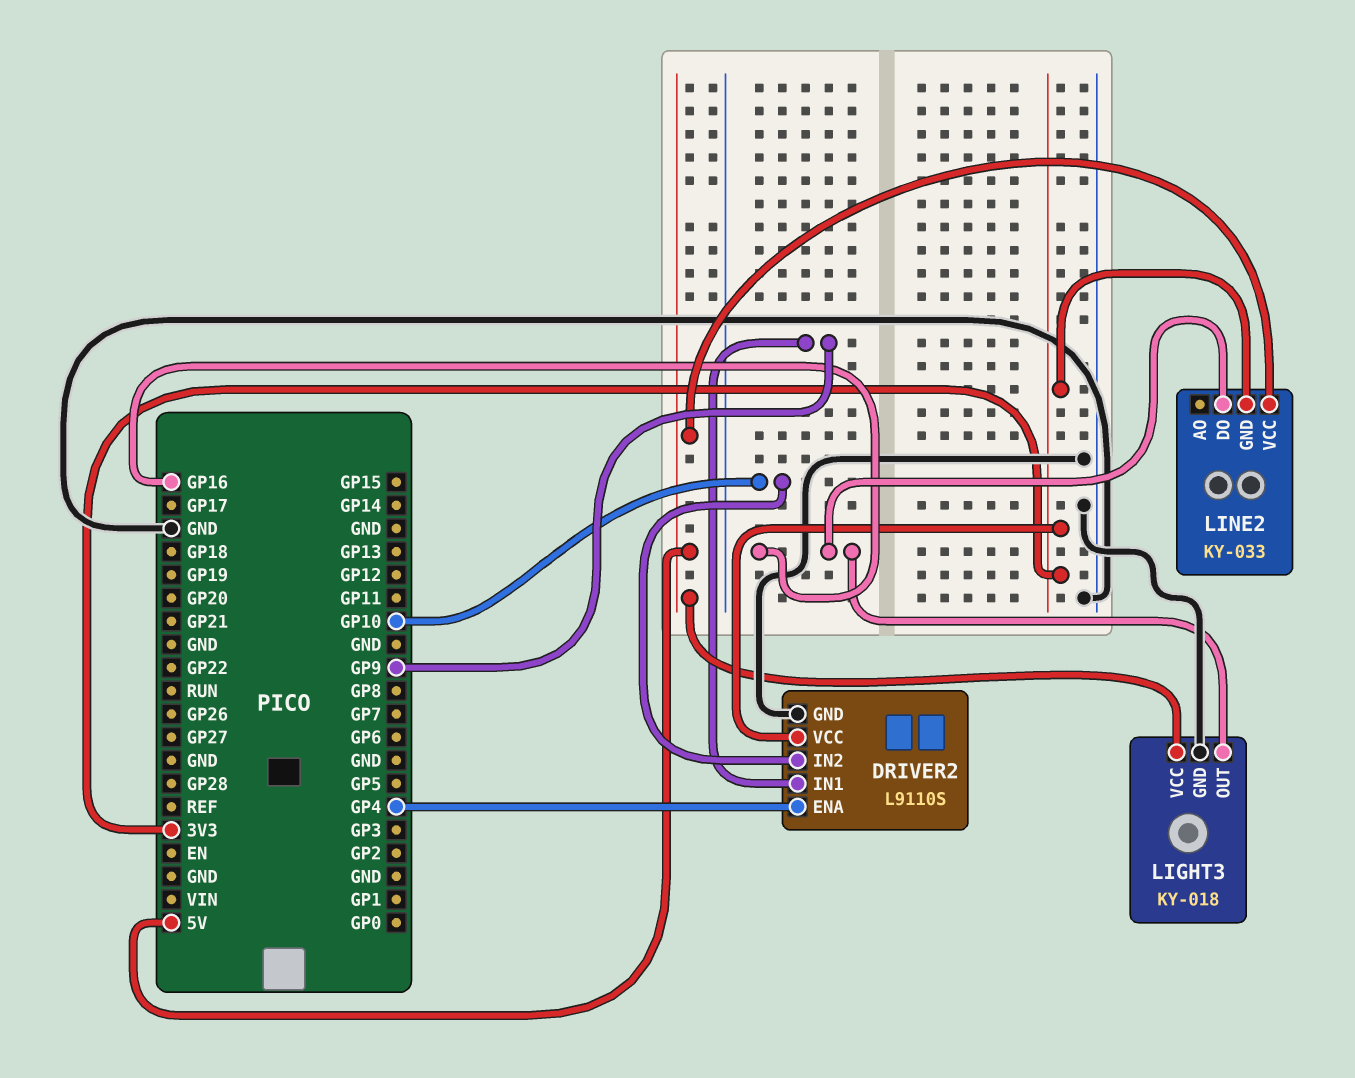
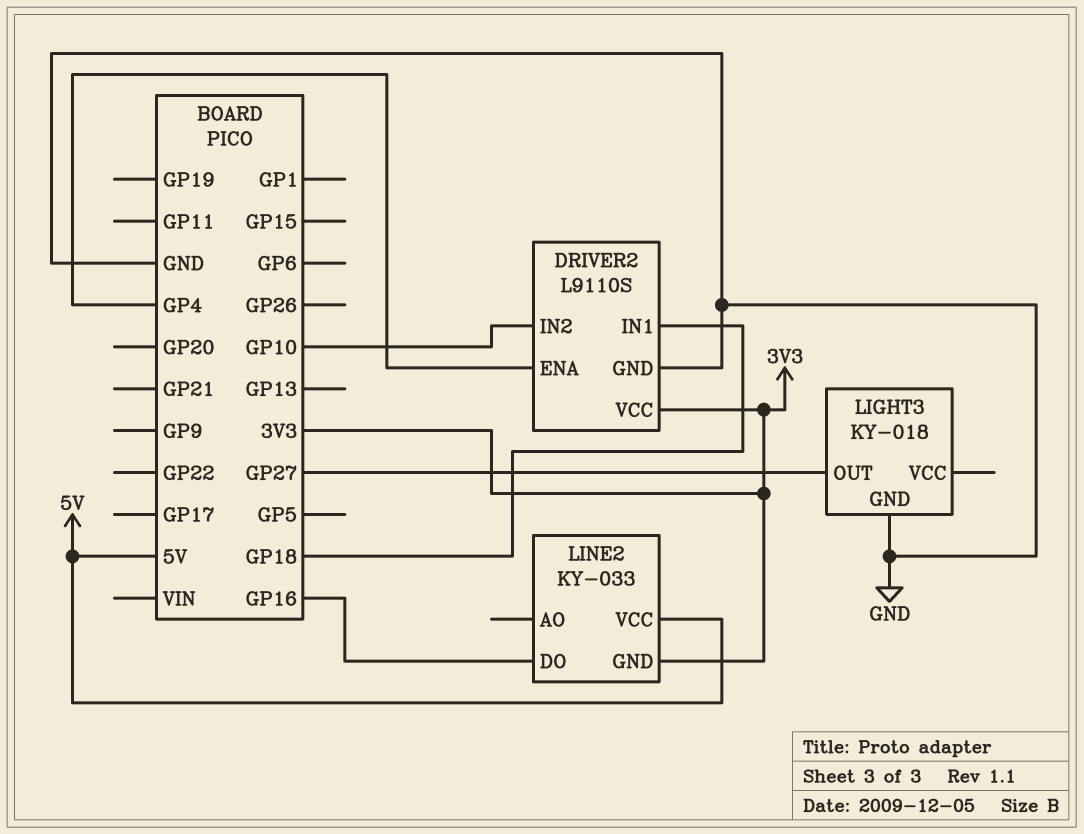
DRIVER2 pin IN1: GP9 -> GP18
LIGHT3 pin OUT: GP16 -> GP27
LIGHT3 pin VCC: 5V -> none

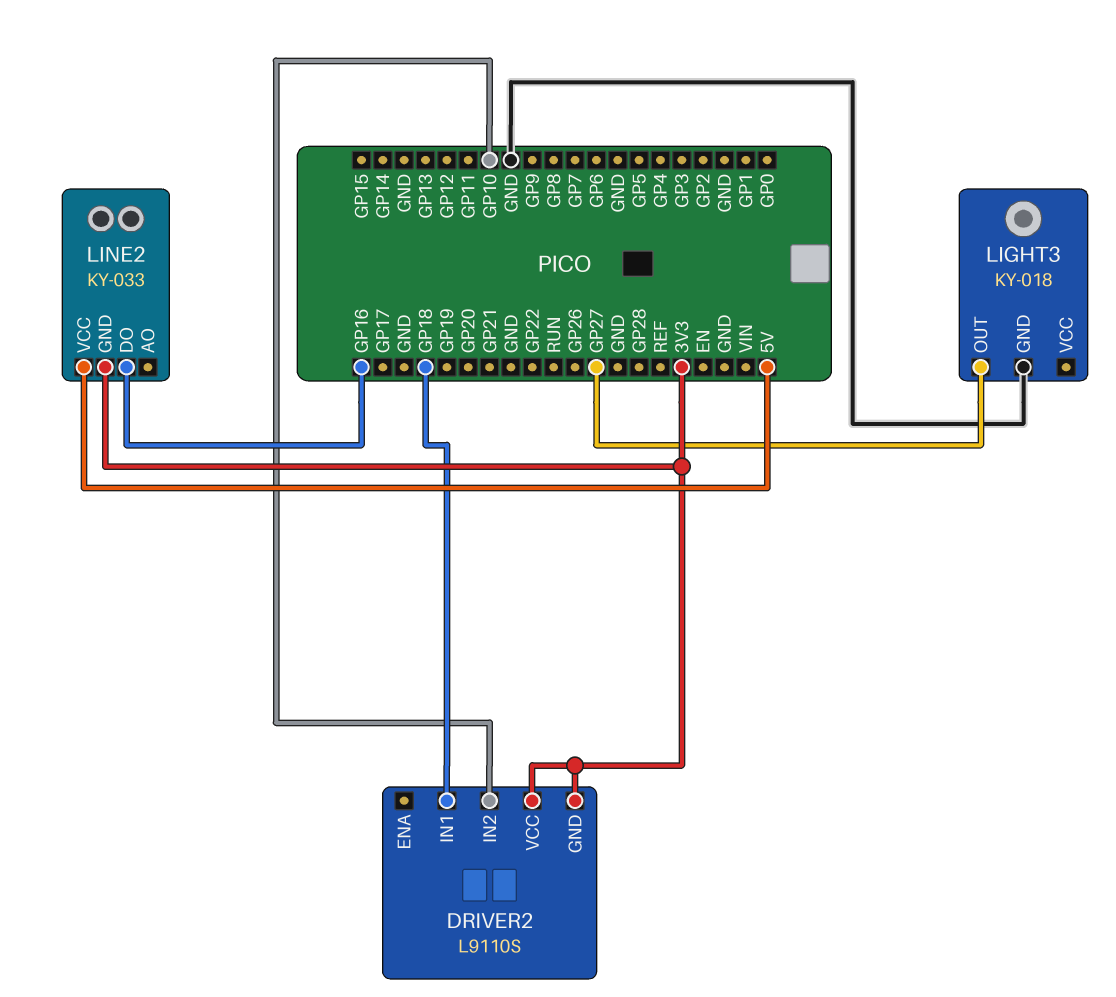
DRIVER2 pin ENA: GP4 -> none
DRIVER2 pin GND: GND -> 3V3

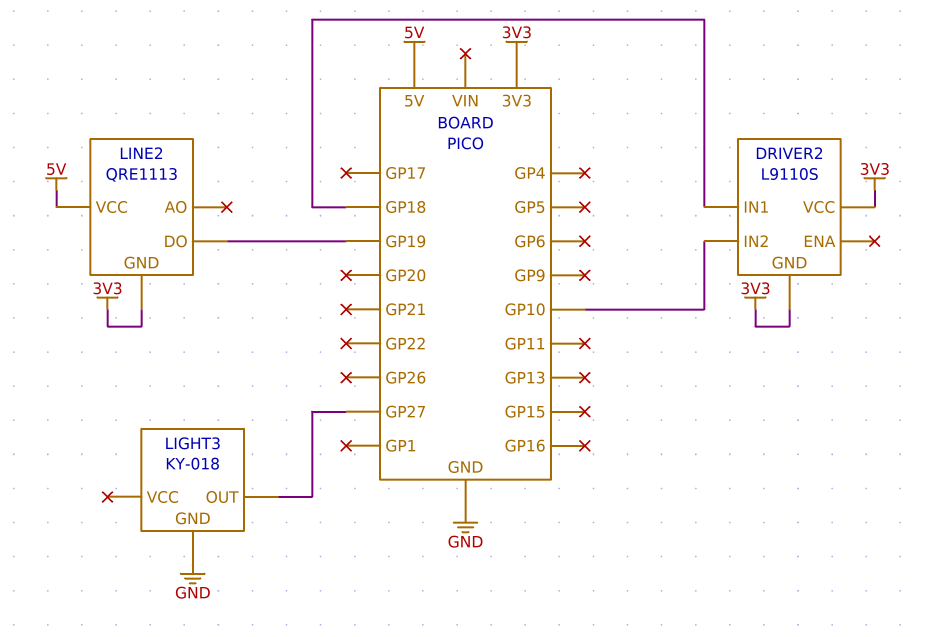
LINE2: KY-033 -> QRE1113
LINE2 pin DO: GP16 -> GP19

